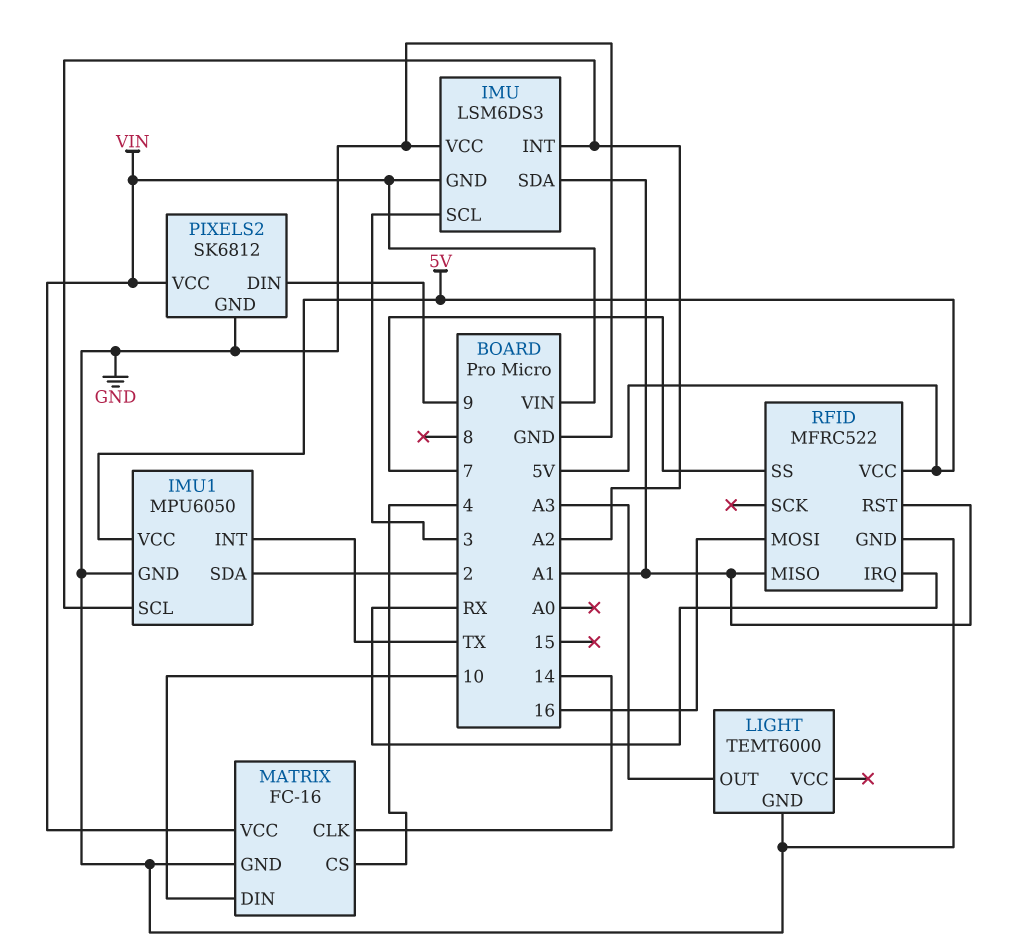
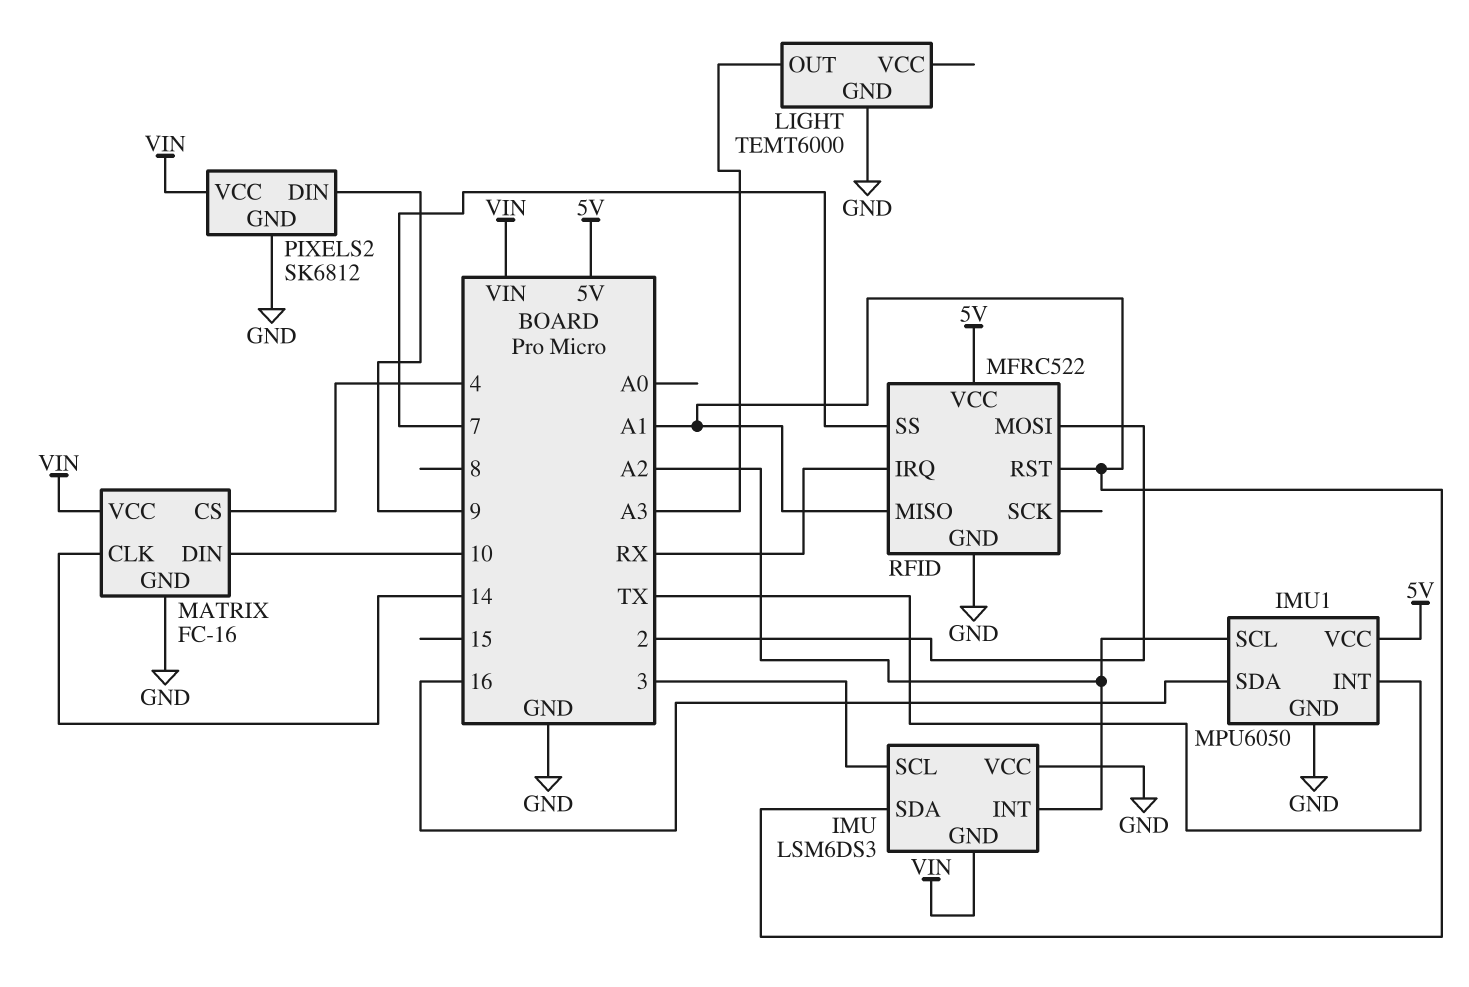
IMU1 pin SDA: 2 -> 16
RFID pin MOSI: 16 -> 2

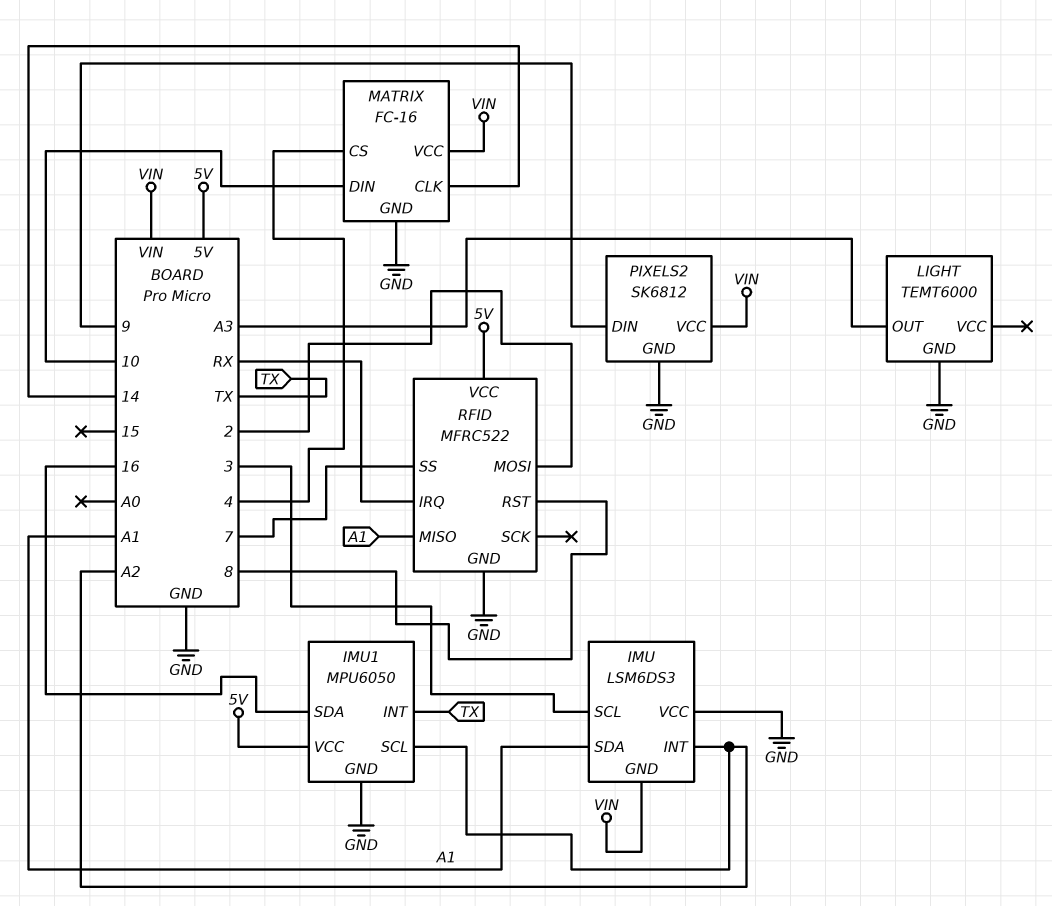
RFID pin RST: A1 -> 8

